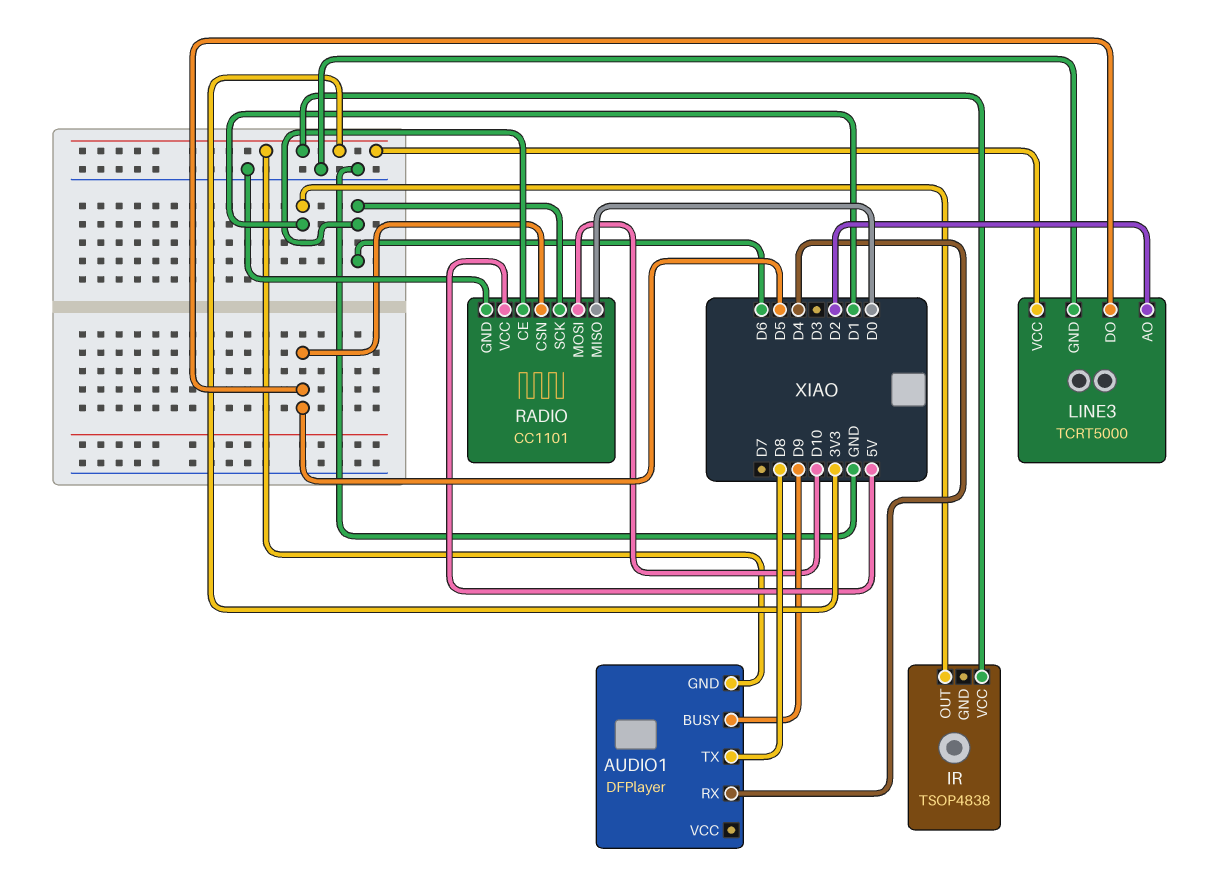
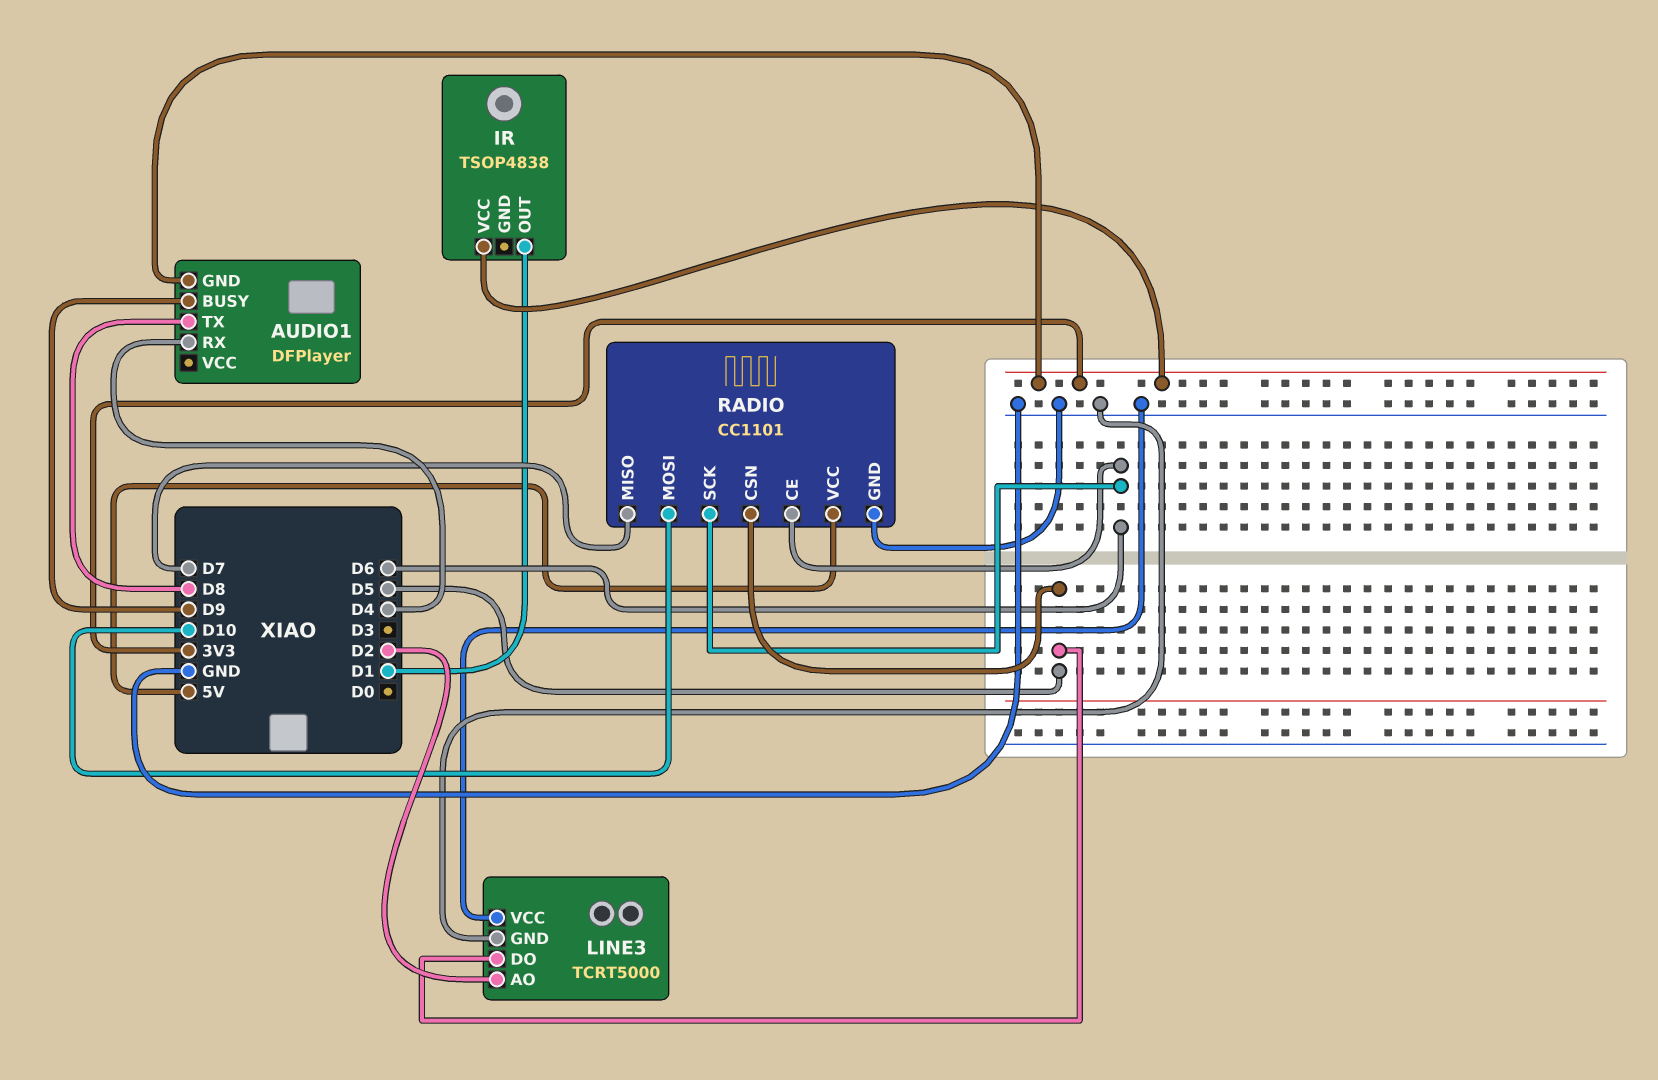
LINE3 pin VCC: 3V3 -> GND
RADIO pin MISO: D0 -> D7

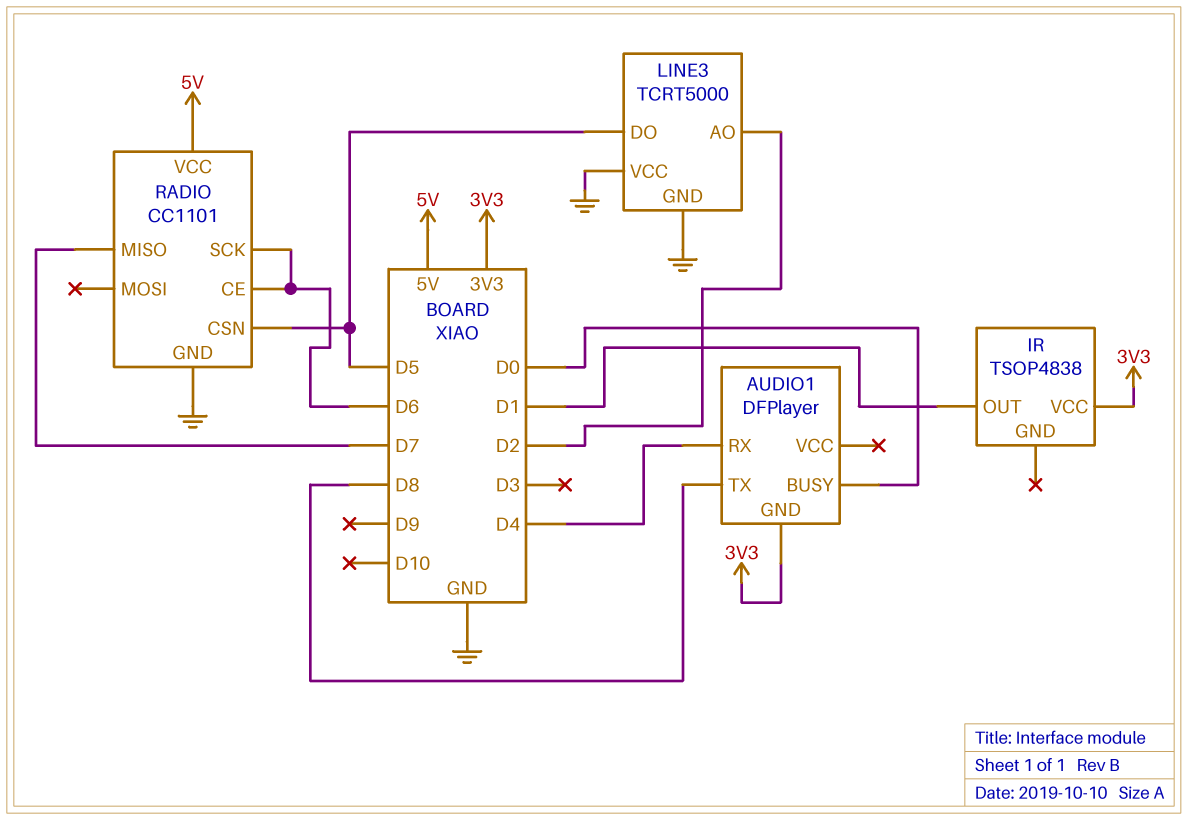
AUDIO1 pin BUSY: D9 -> D0
RADIO pin MOSI: D10 -> none

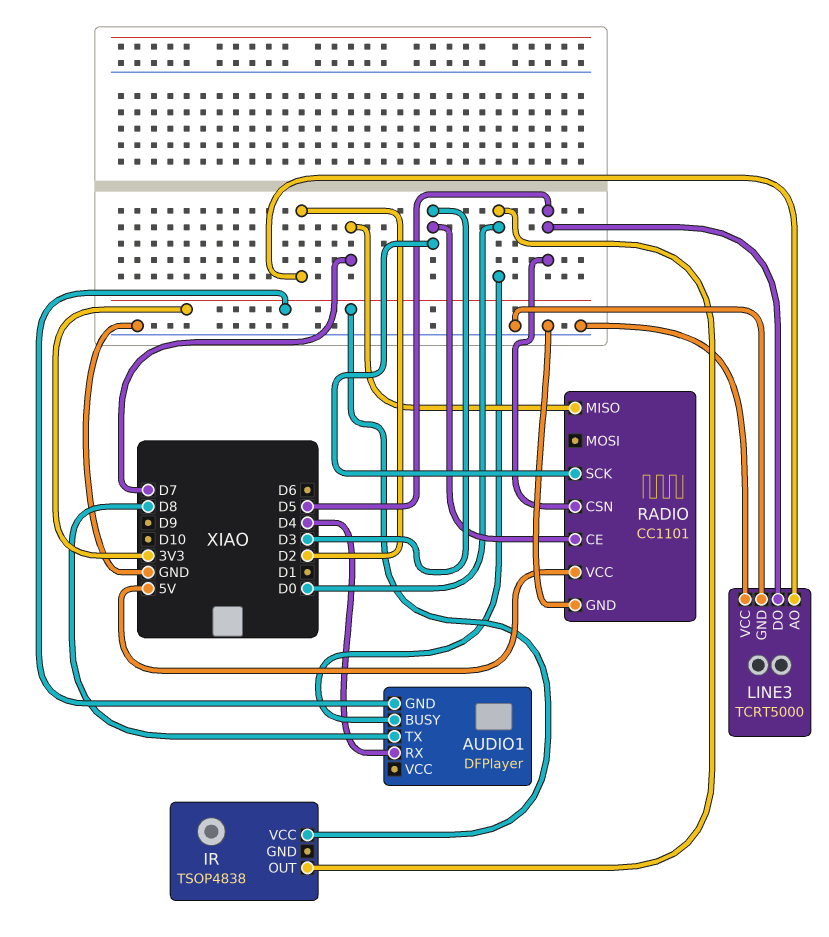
IR pin OUT: D1 -> D0
RADIO pin CE: D6 -> D3
RADIO pin SCK: D6 -> D3

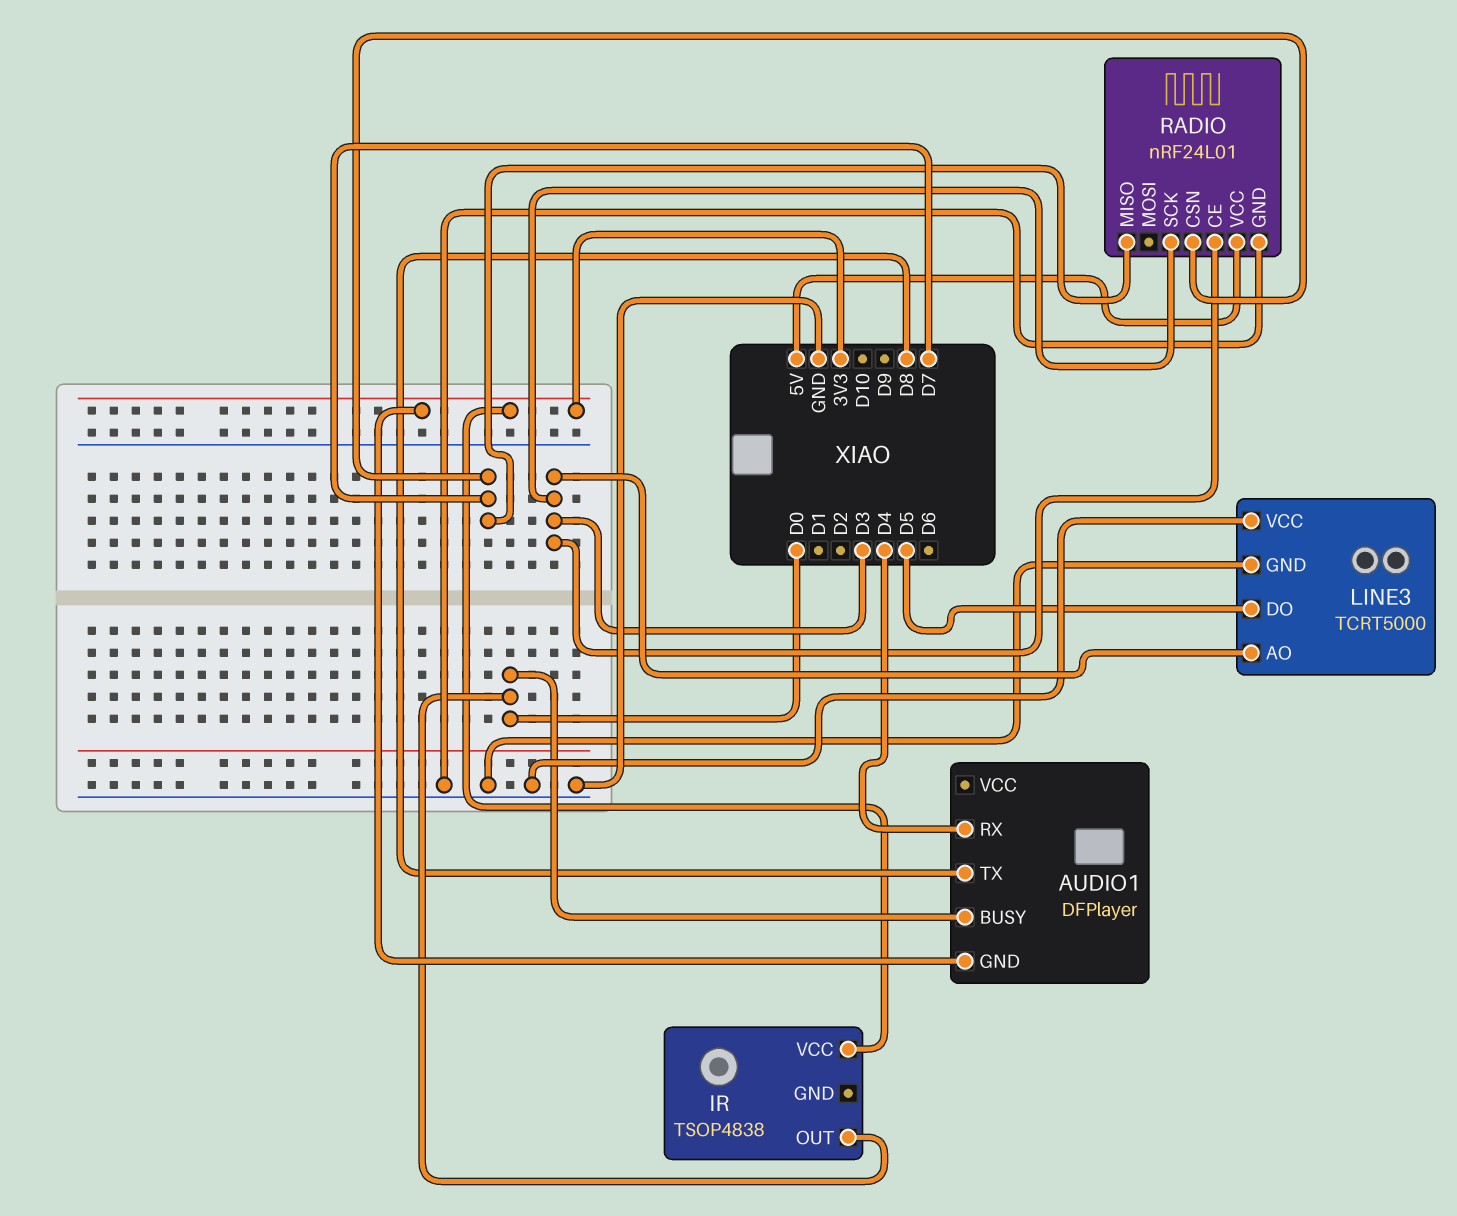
LINE3 pin AO: D2 -> D3
RADIO: CC1101 -> nRF24L01
RADIO pin CSN: D5 -> D7

